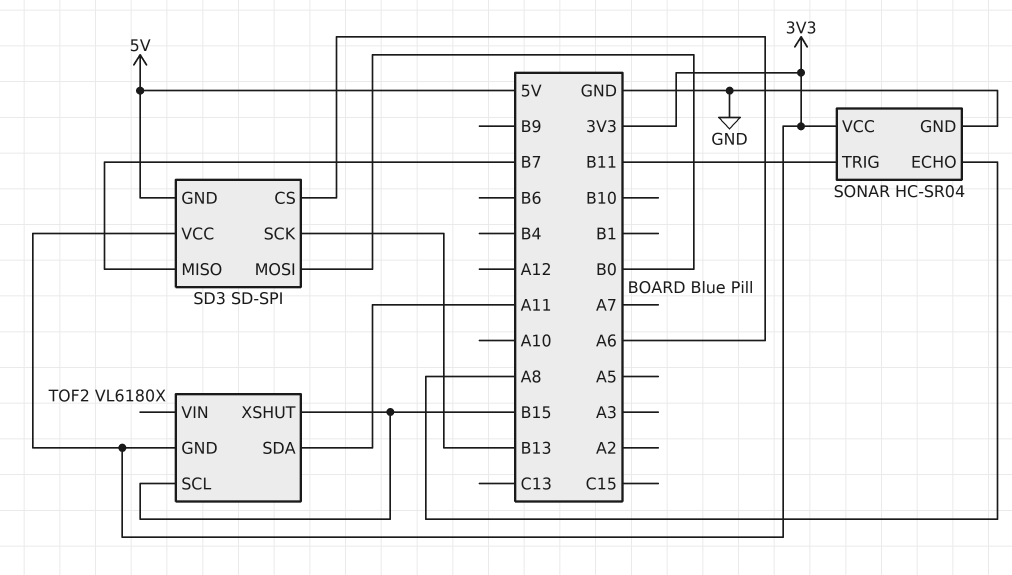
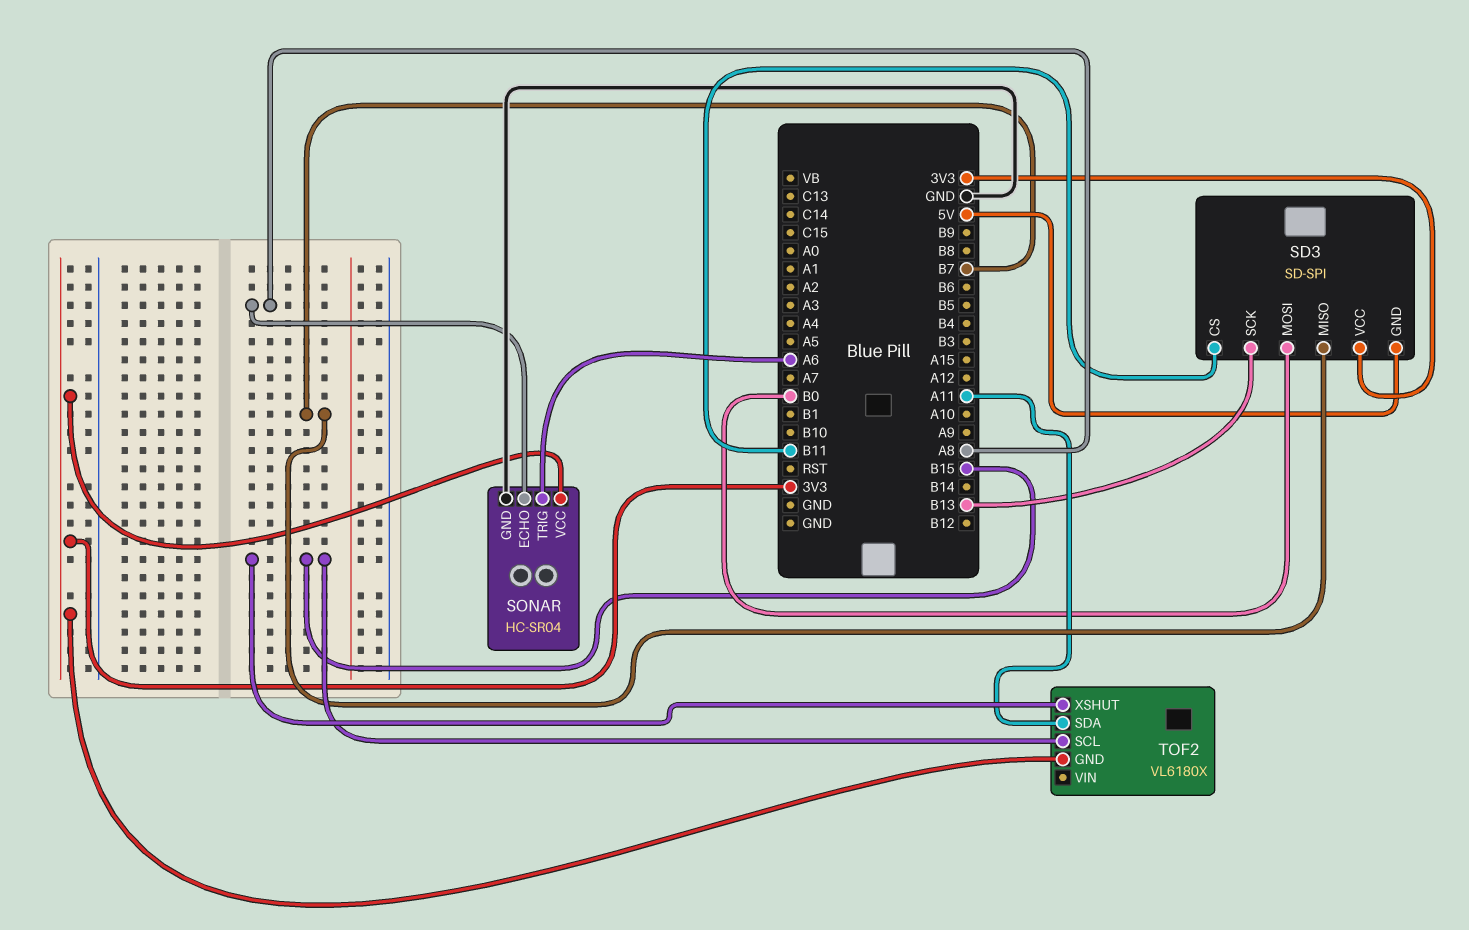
SD3 pin CS: A6 -> B11
SONAR pin TRIG: B11 -> A6

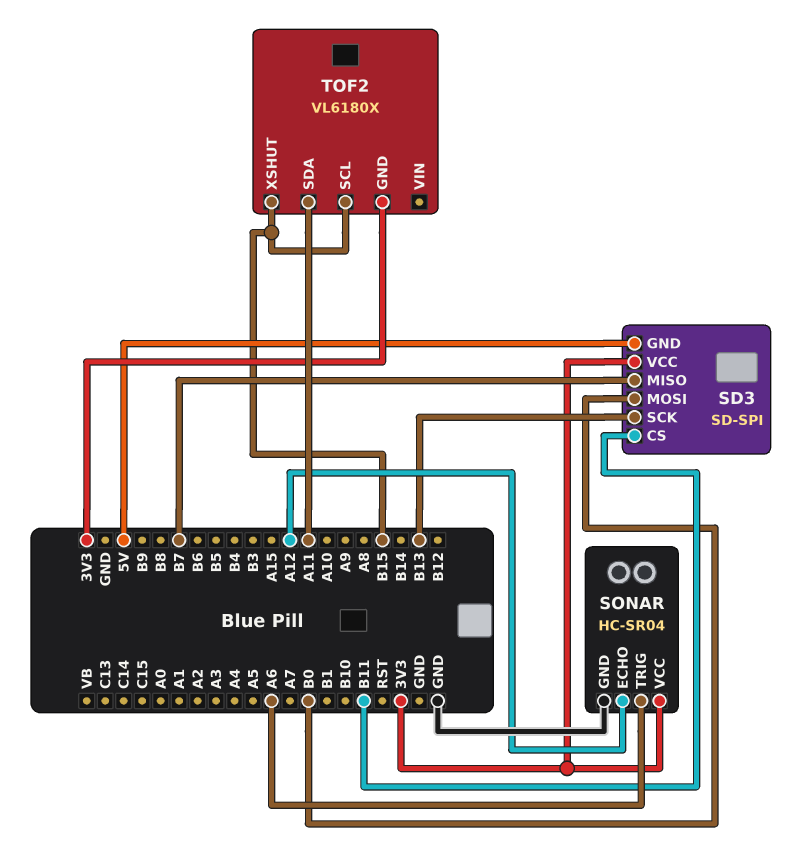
SONAR pin ECHO: A8 -> A12

